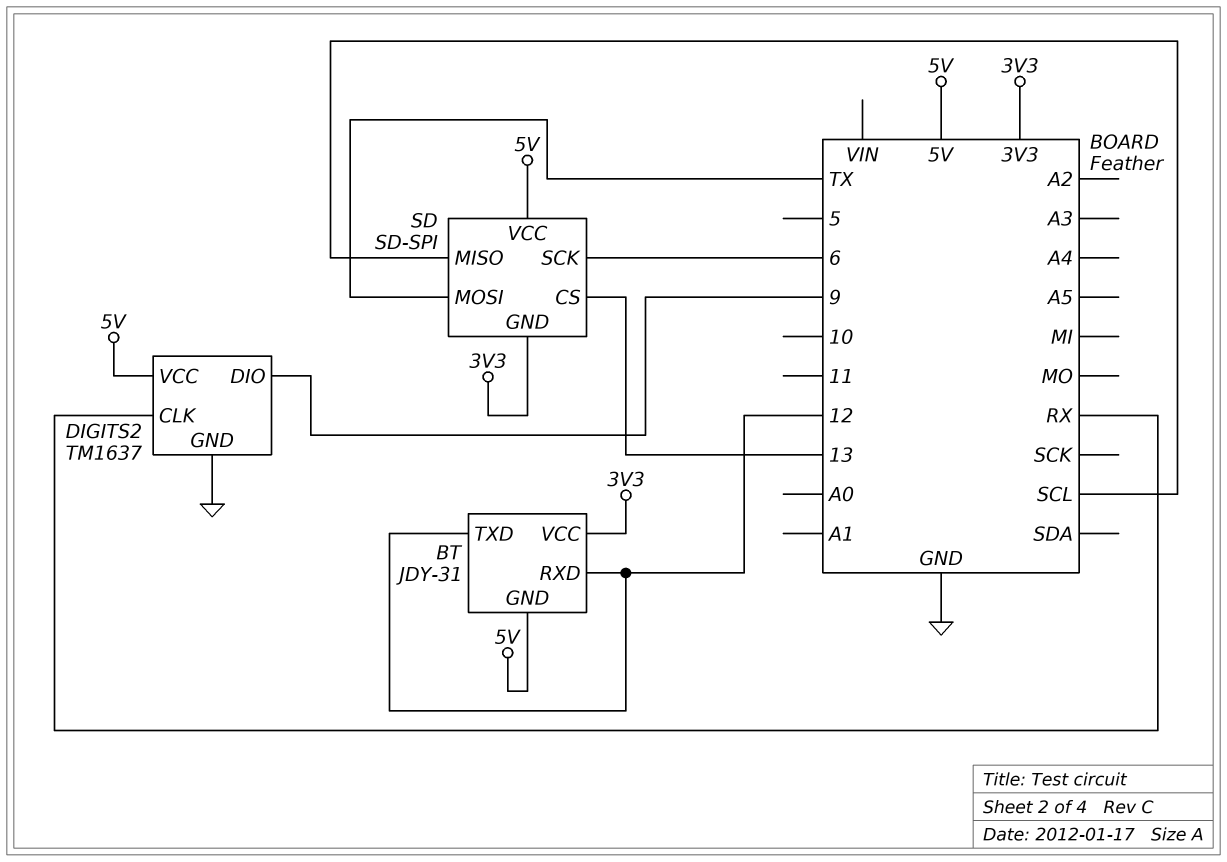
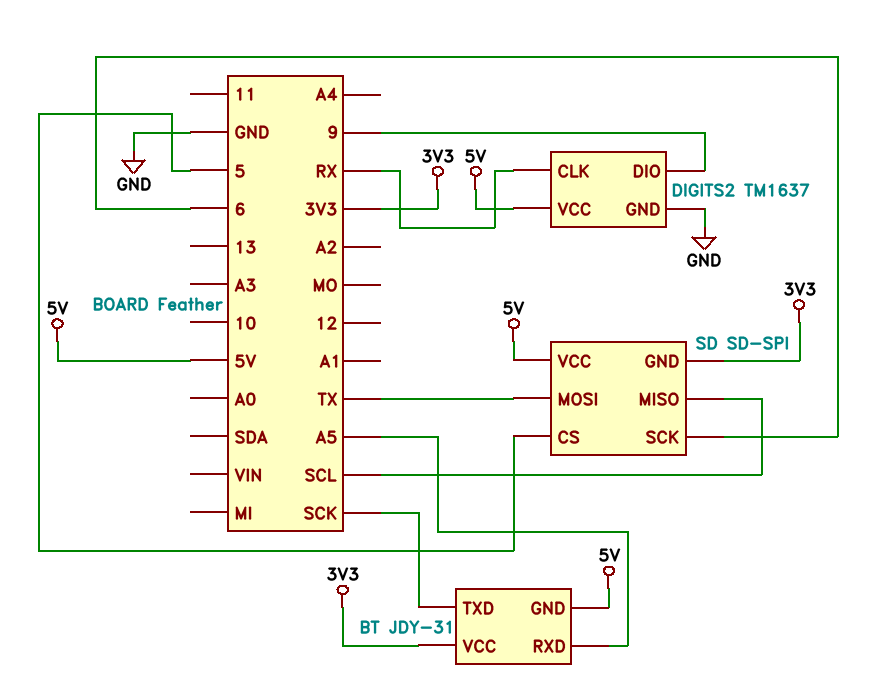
BT pin RXD: 12 -> A5
BT pin TXD: 12 -> SCK
SD pin CS: 13 -> 5

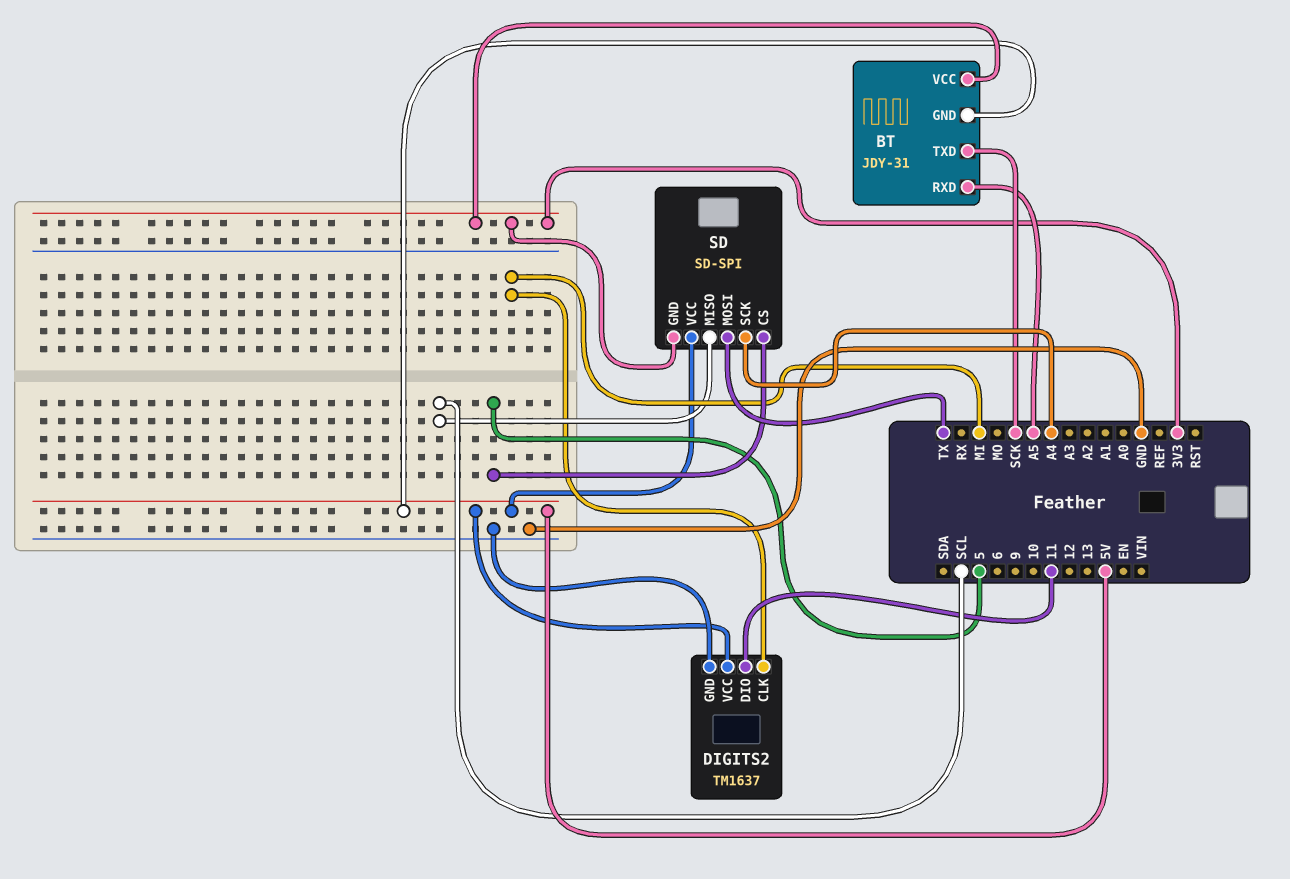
DIGITS2 pin CLK: RX -> MI
DIGITS2 pin DIO: 9 -> 11
SD pin SCK: 6 -> A4

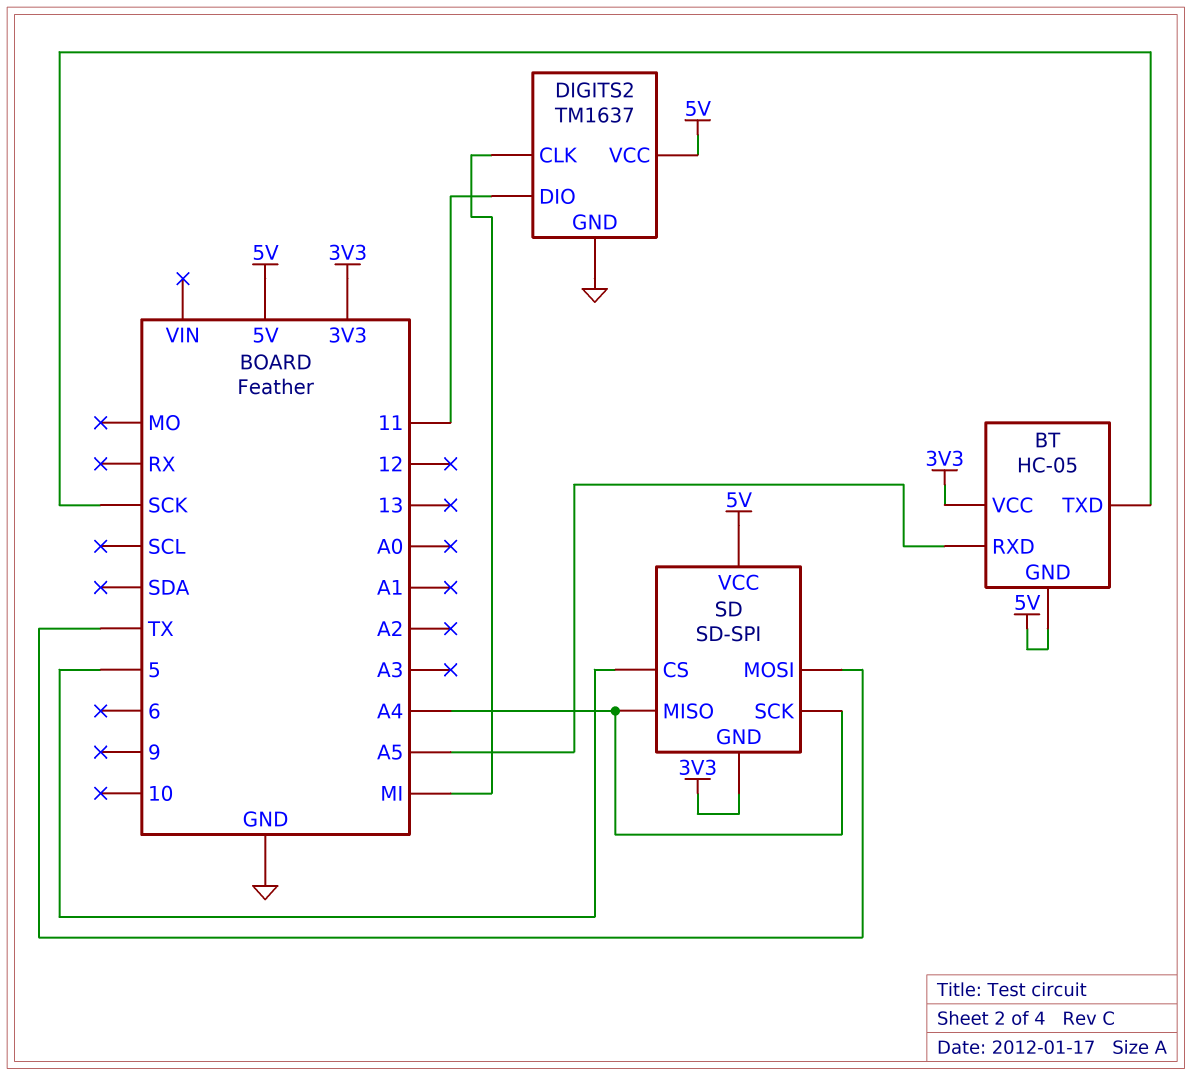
BT: JDY-31 -> HC-05
SD pin MISO: SCL -> A4

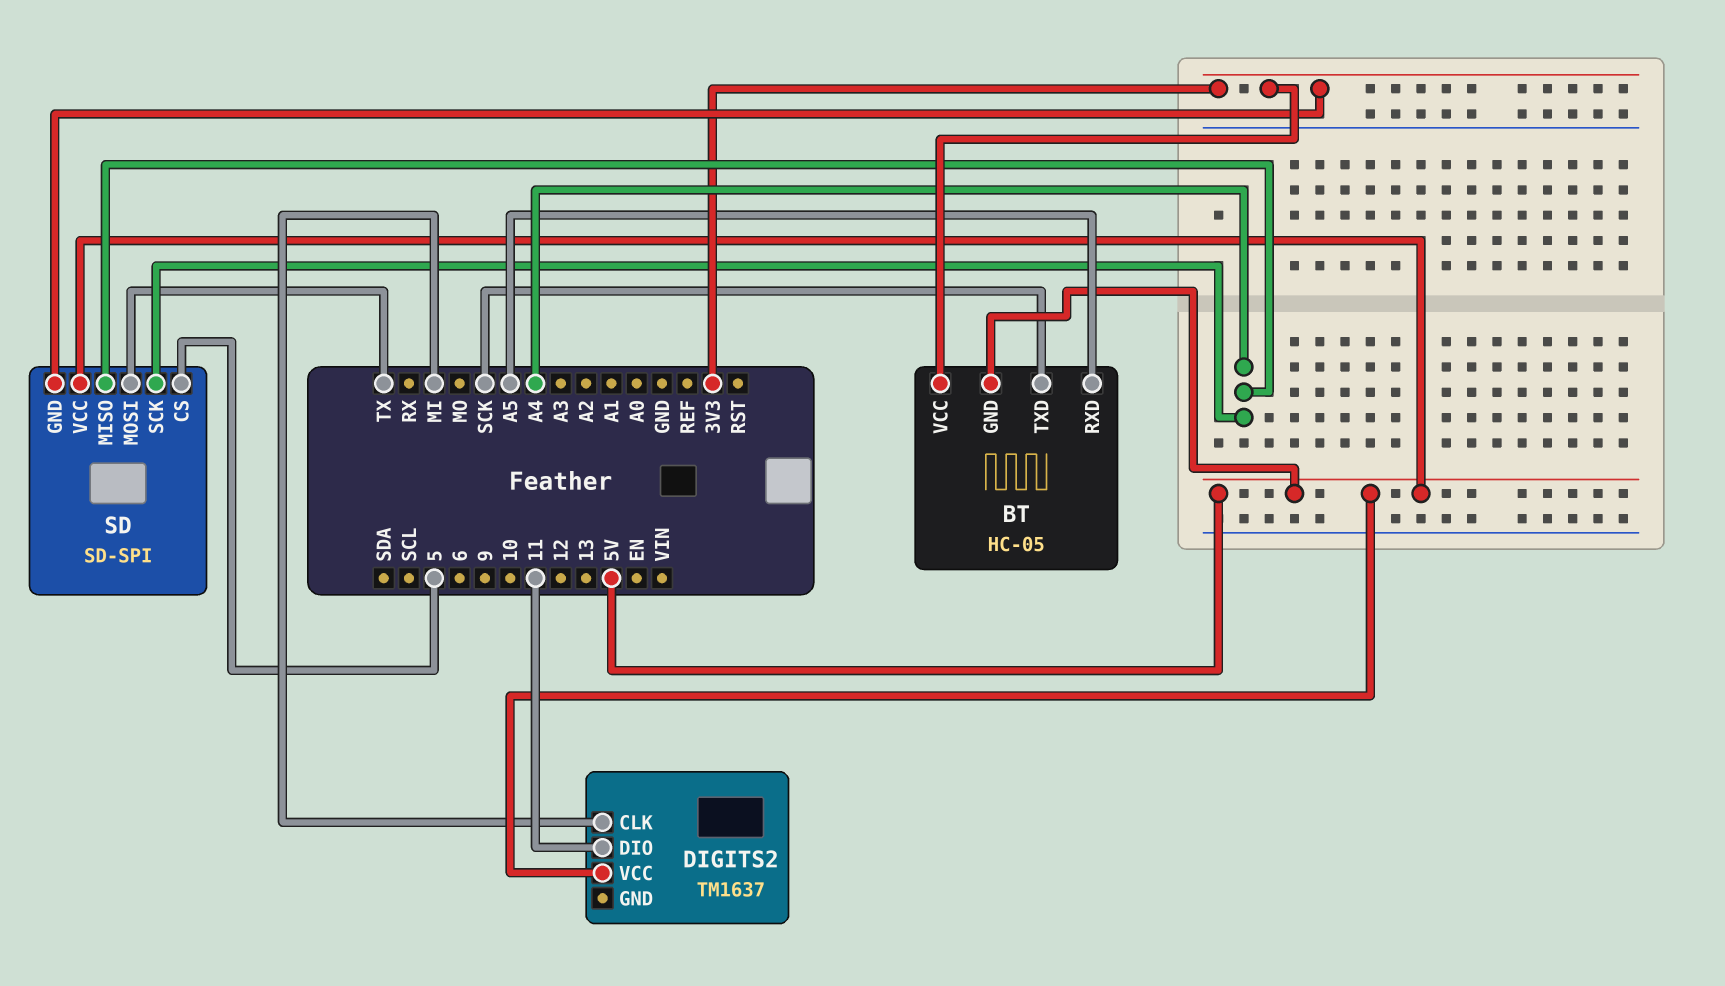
DIGITS2 pin GND: GND -> none

